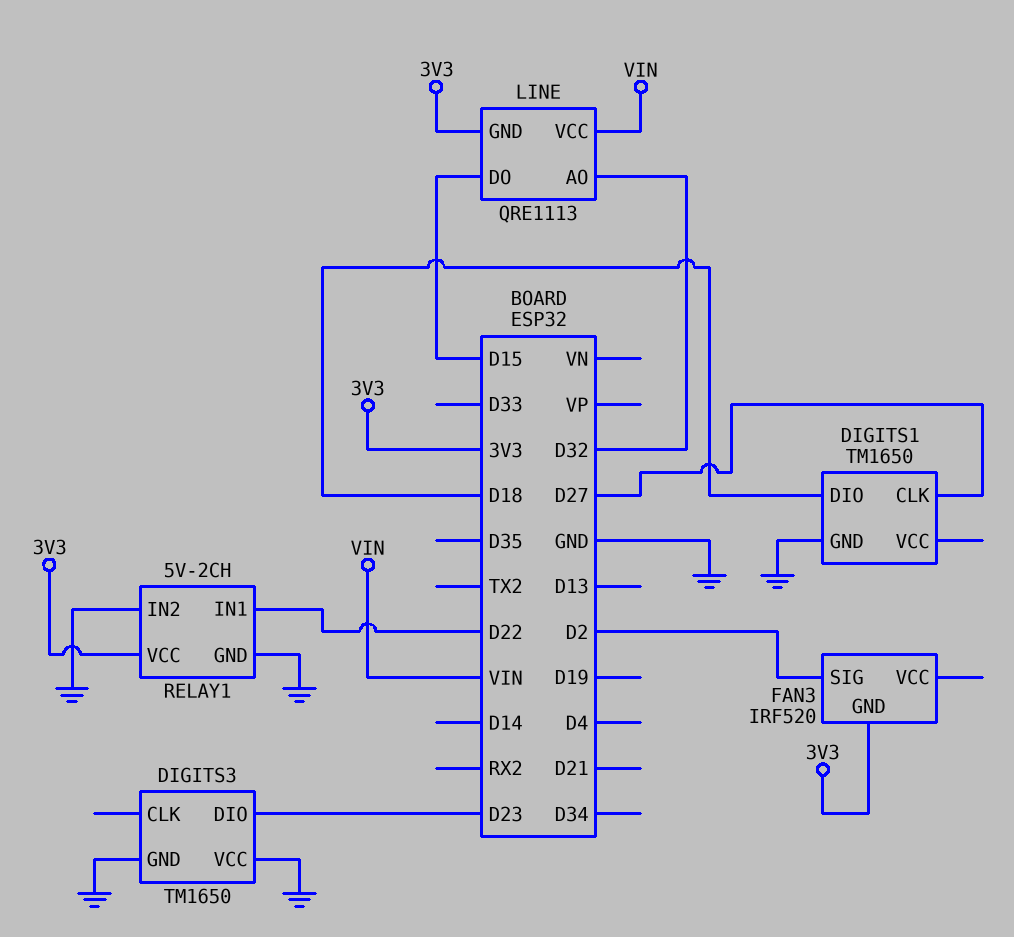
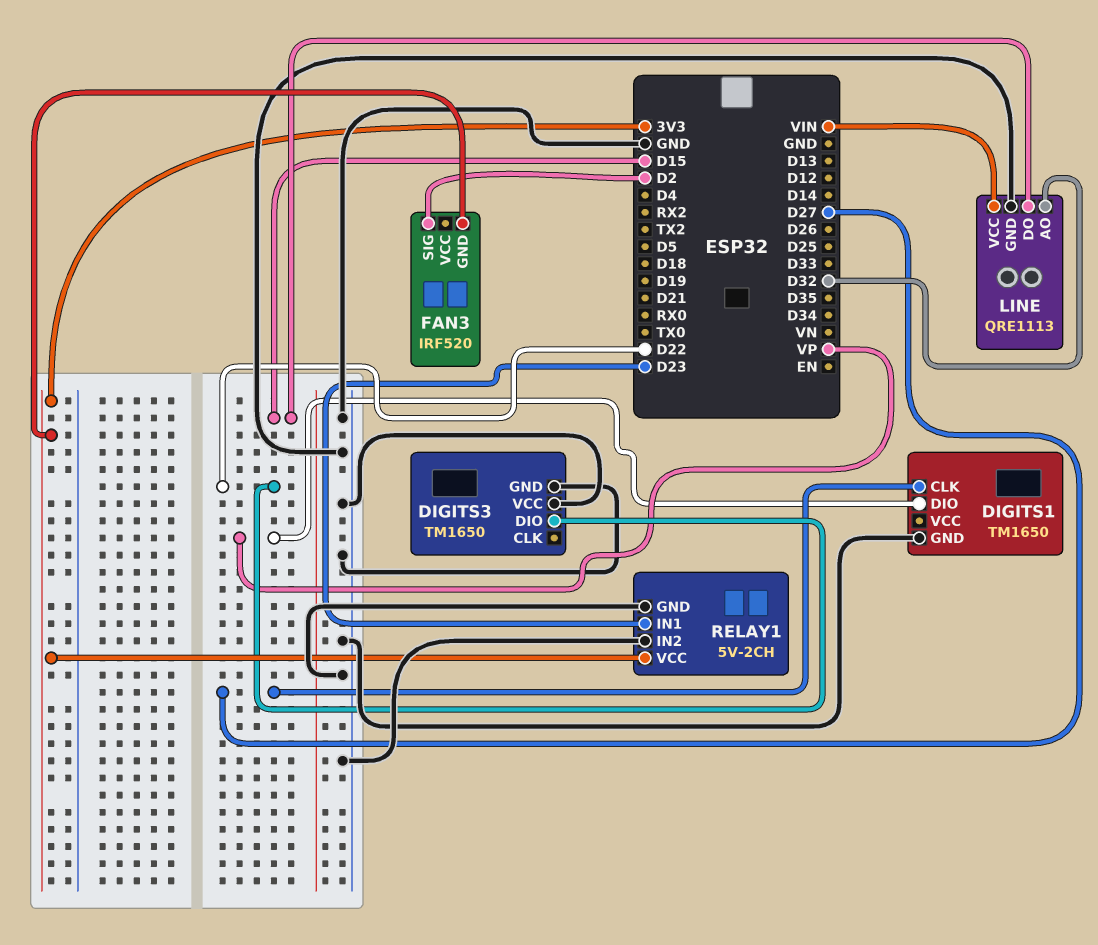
DIGITS1 pin DIO: D18 -> VP
DIGITS3 pin DIO: D23 -> D22
LINE pin GND: 3V3 -> GND
RELAY1 pin IN1: D22 -> D23

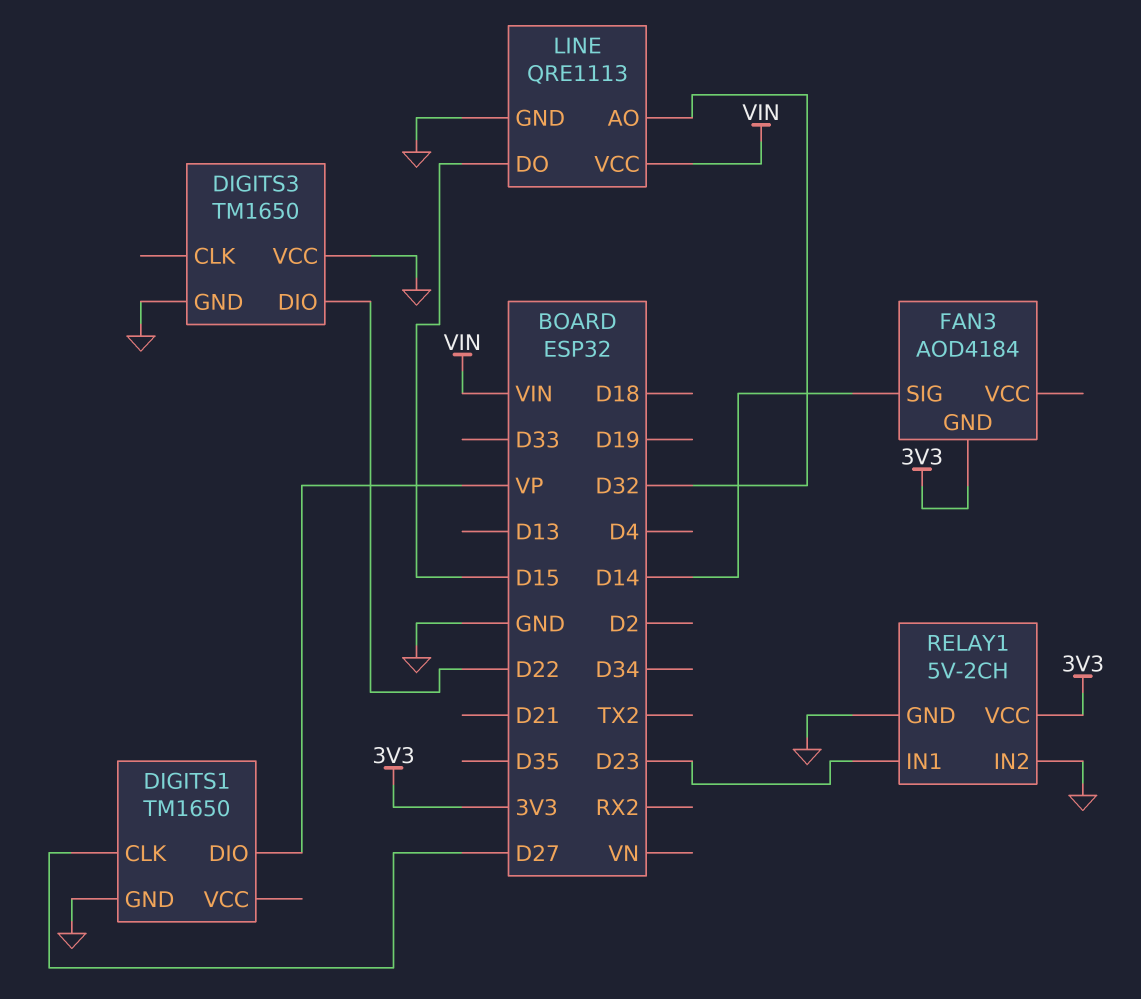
FAN3: IRF520 -> AOD4184
FAN3 pin SIG: D2 -> D14

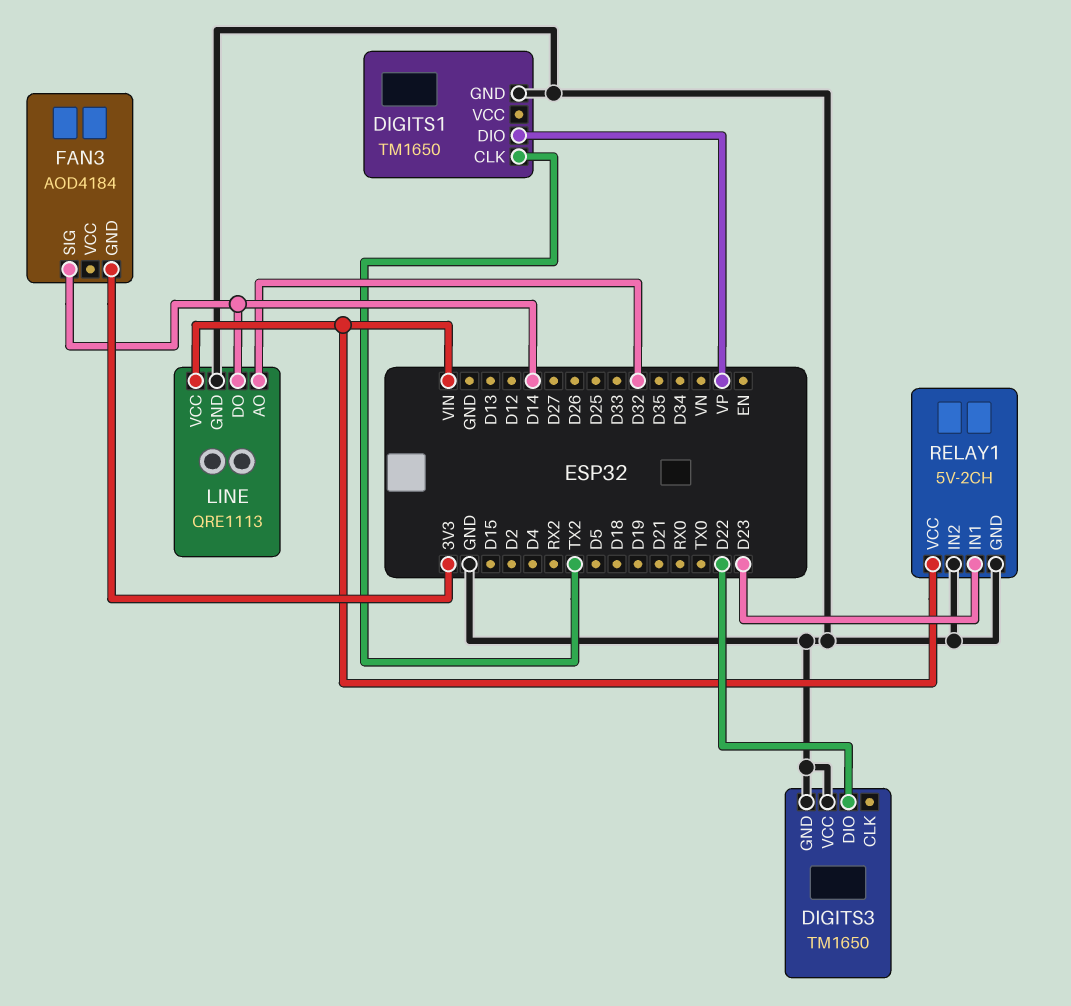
DIGITS1 pin CLK: D27 -> TX2
LINE pin DO: D15 -> D14
RELAY1 pin VCC: 3V3 -> VIN

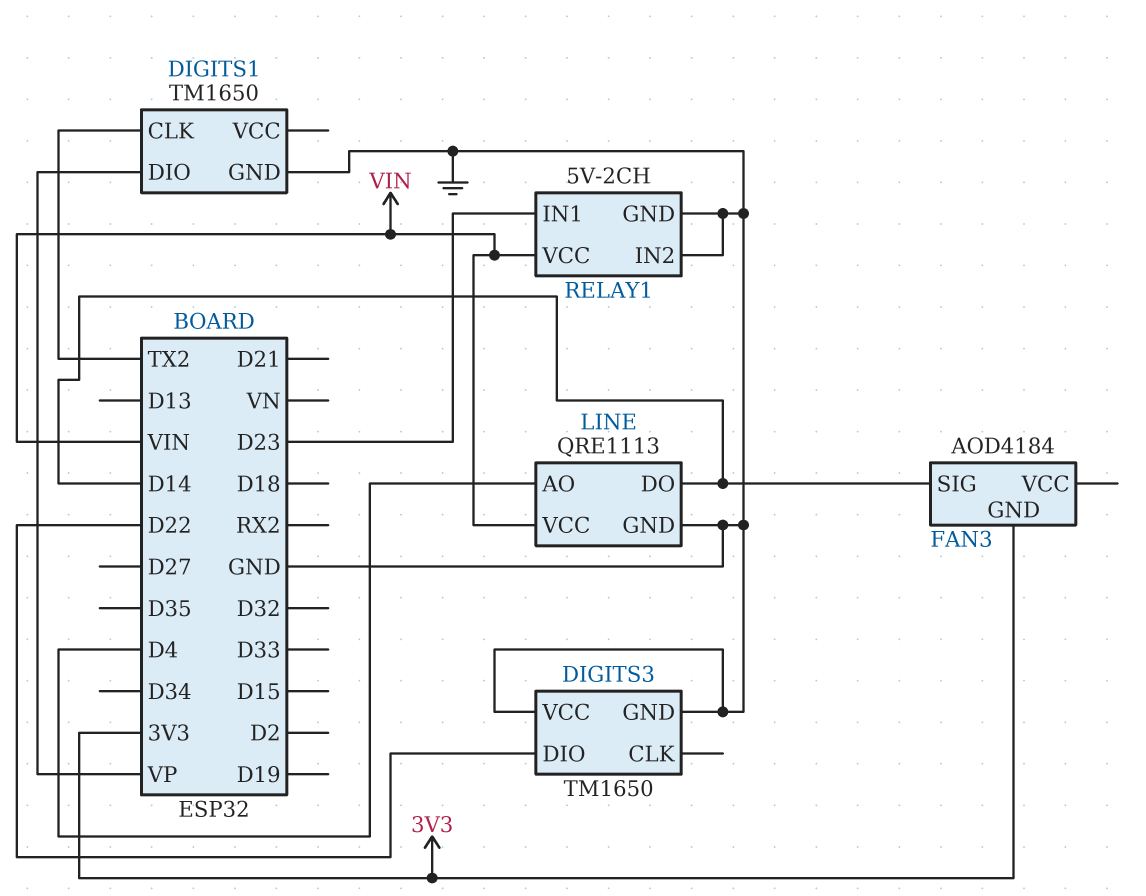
LINE pin AO: D32 -> D4

